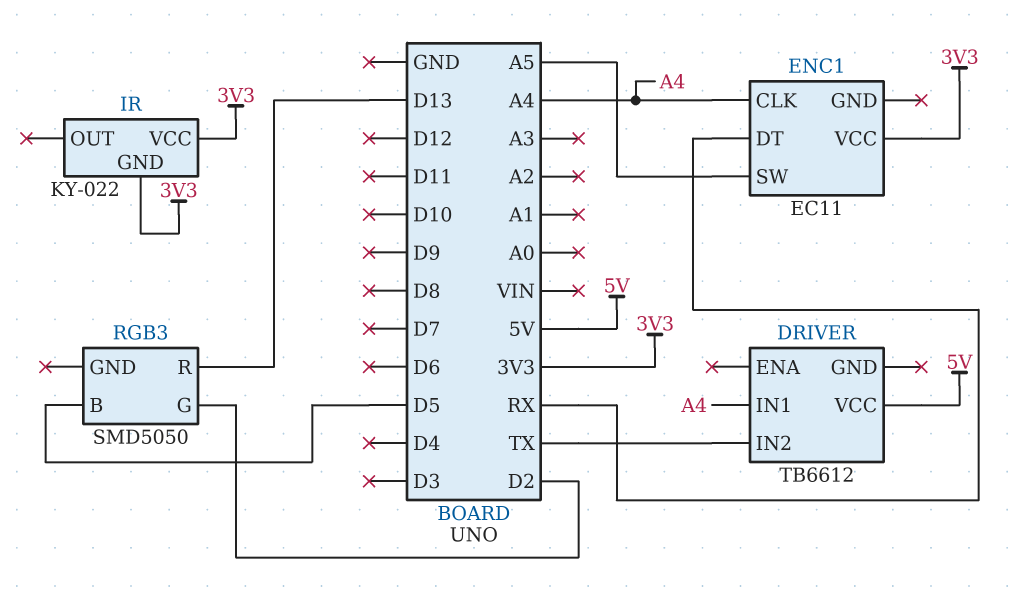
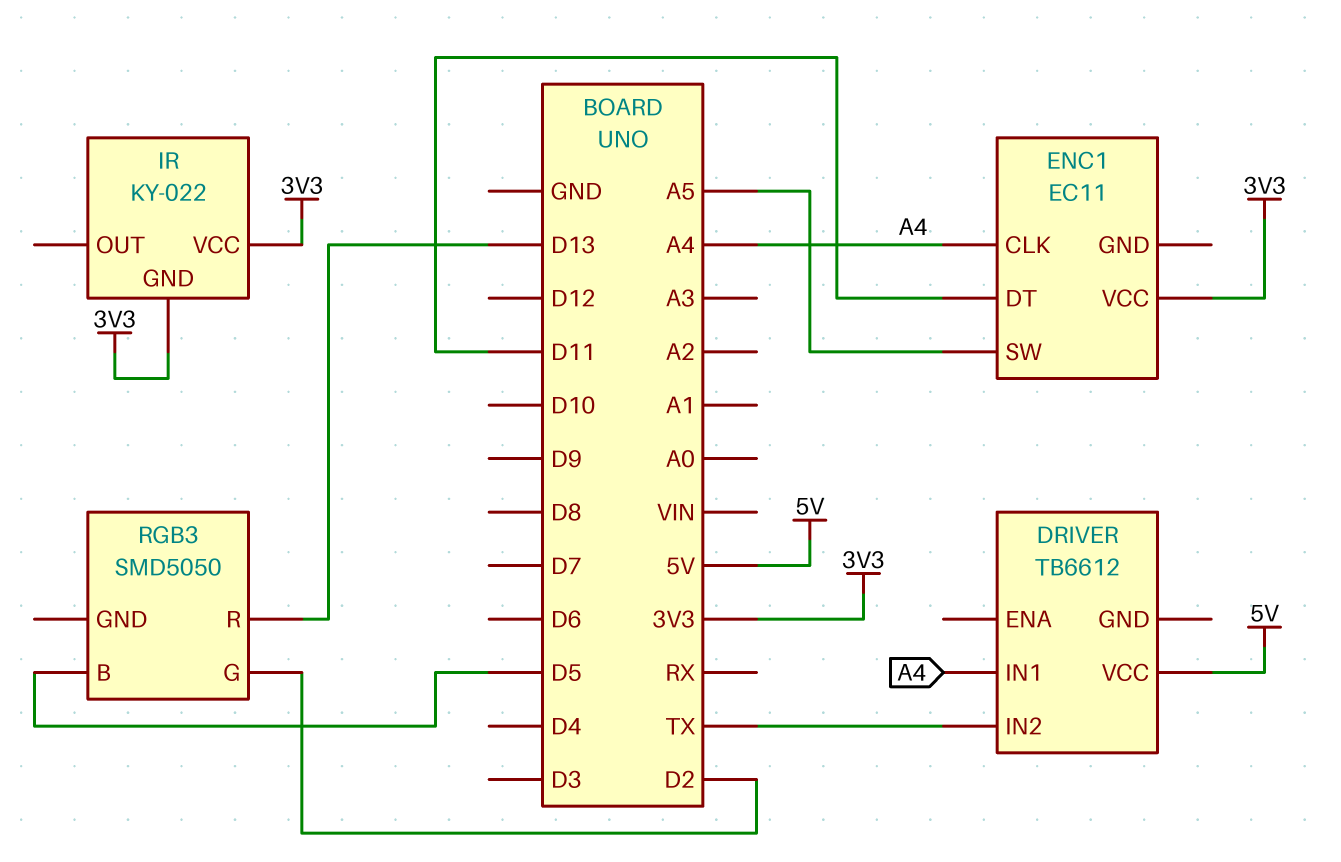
ENC1 pin DT: RX -> D11

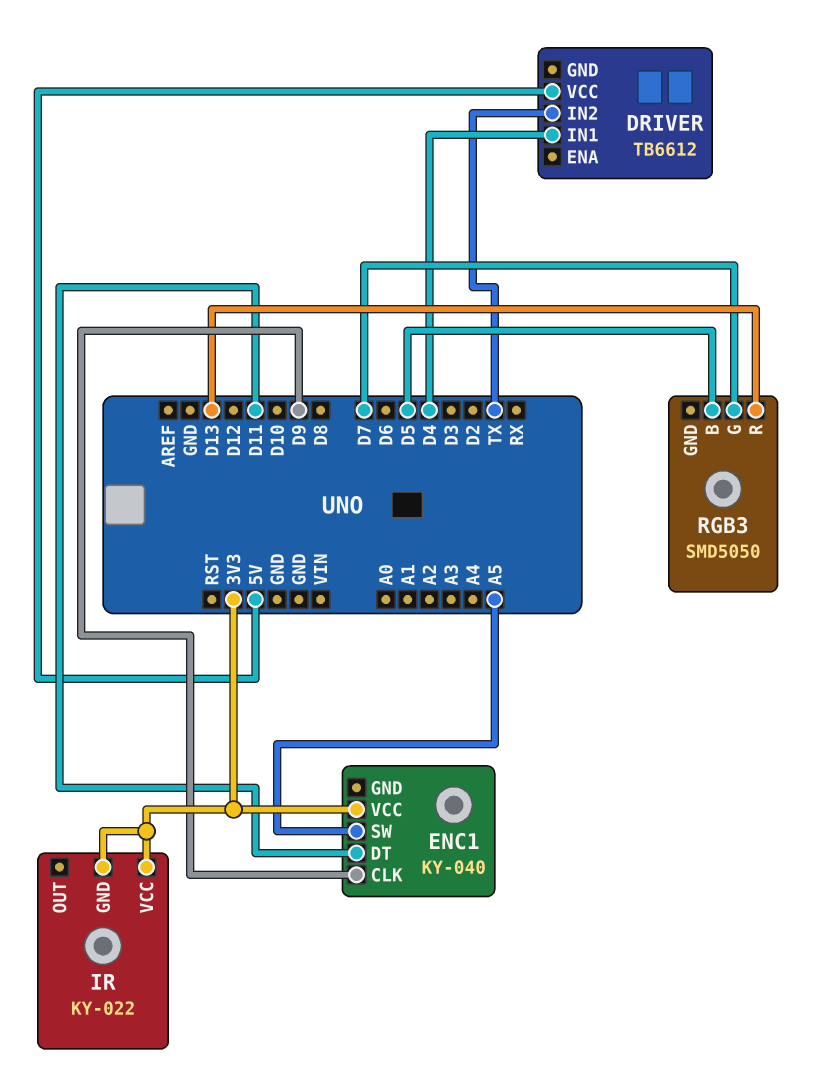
DRIVER pin IN1: A4 -> D4
ENC1: EC11 -> KY-040
ENC1 pin CLK: A4 -> D9
RGB3 pin G: D2 -> D7

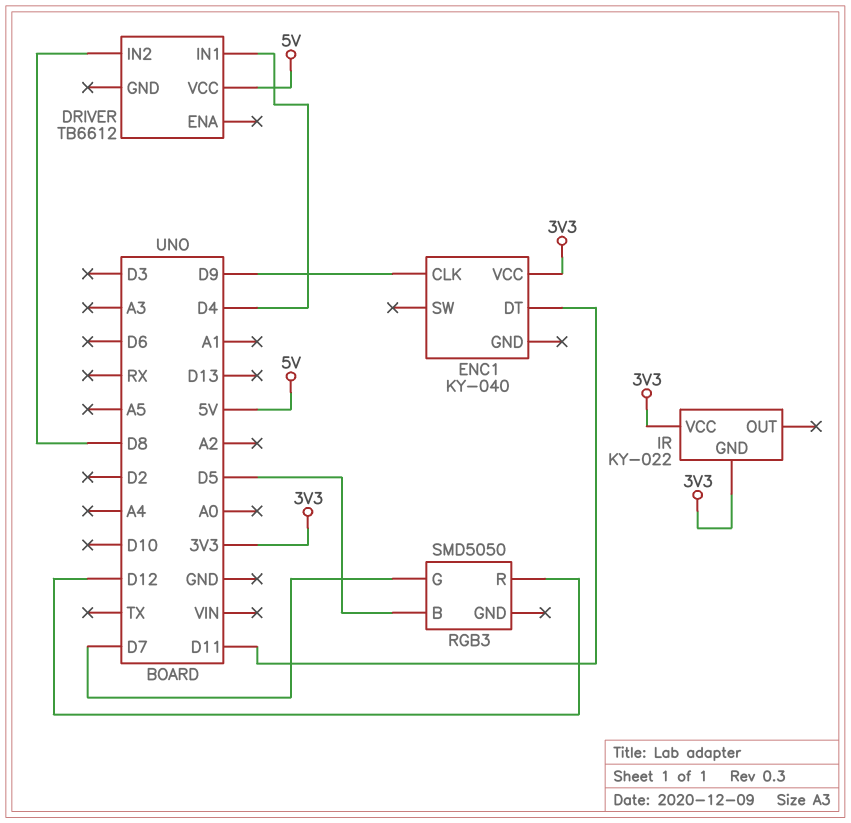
DRIVER pin IN2: TX -> D8
ENC1 pin SW: A5 -> none
RGB3 pin R: D13 -> D12

